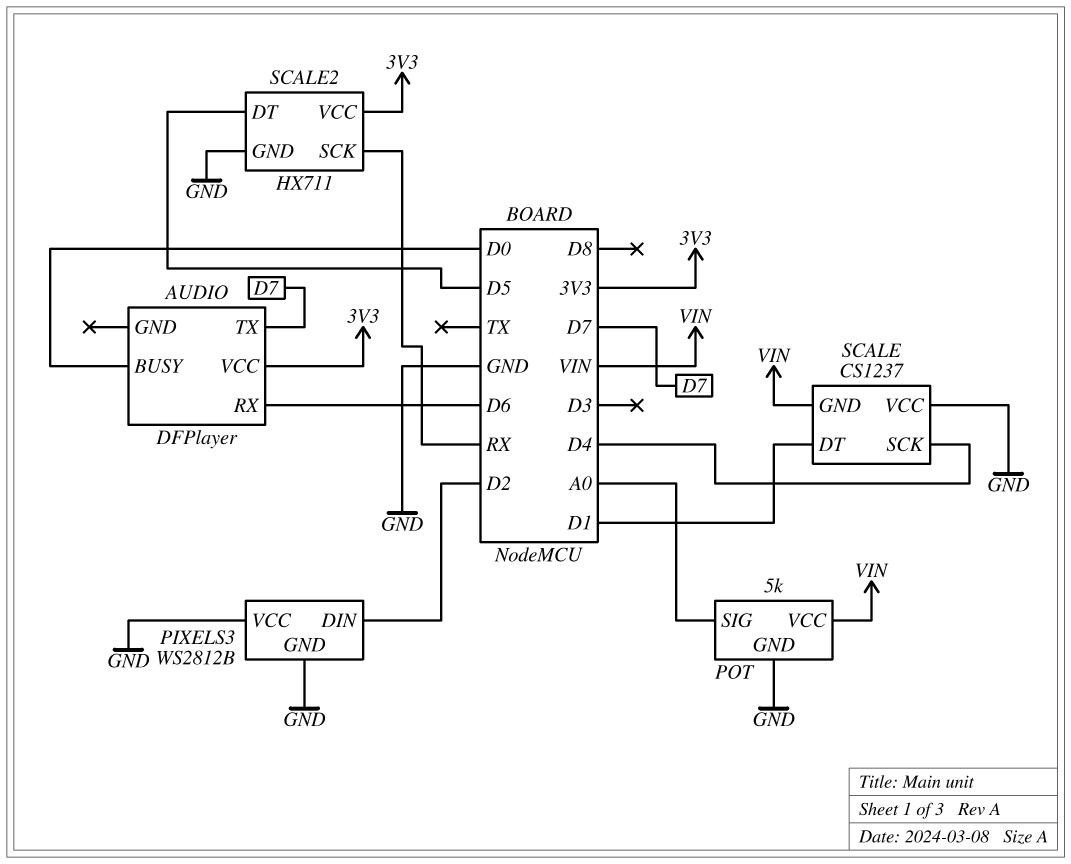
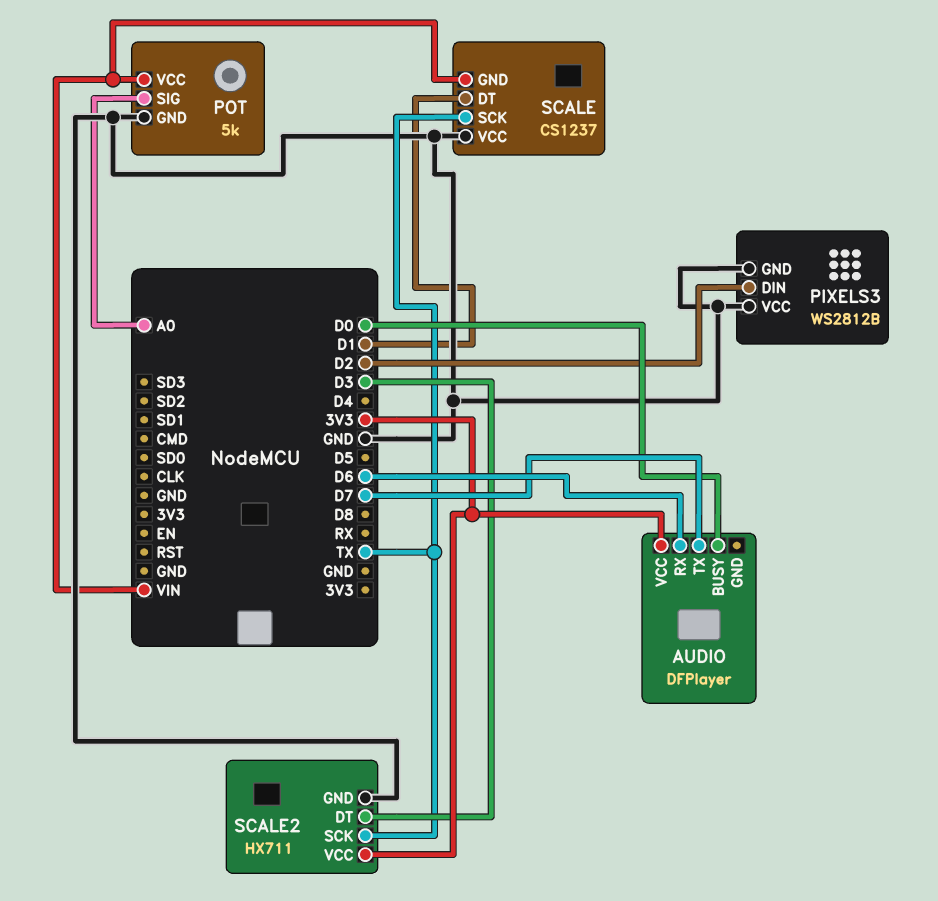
SCALE pin SCK: D4 -> TX
SCALE2 pin DT: D5 -> D3
SCALE2 pin SCK: RX -> TX

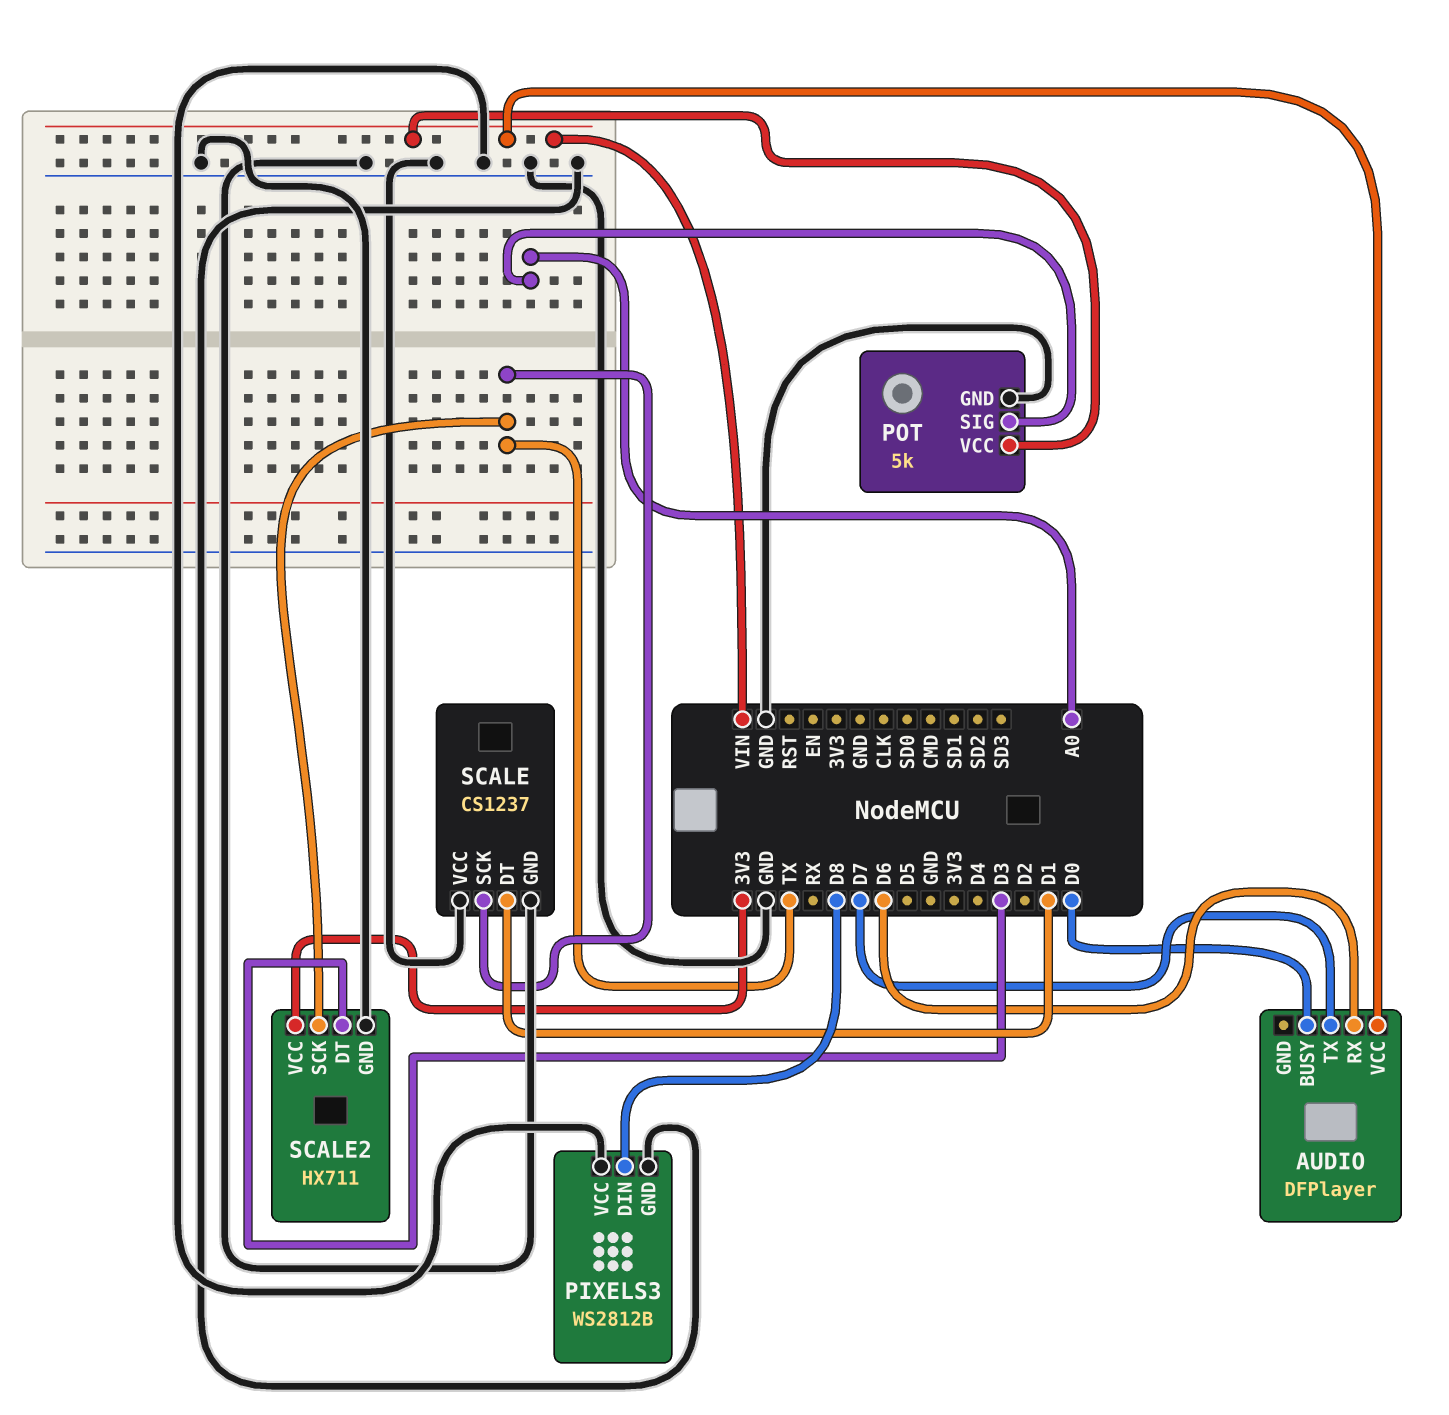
AUDIO pin VCC: 3V3 -> VIN
PIXELS3 pin DIN: D2 -> D8
SCALE pin GND: VIN -> GND

